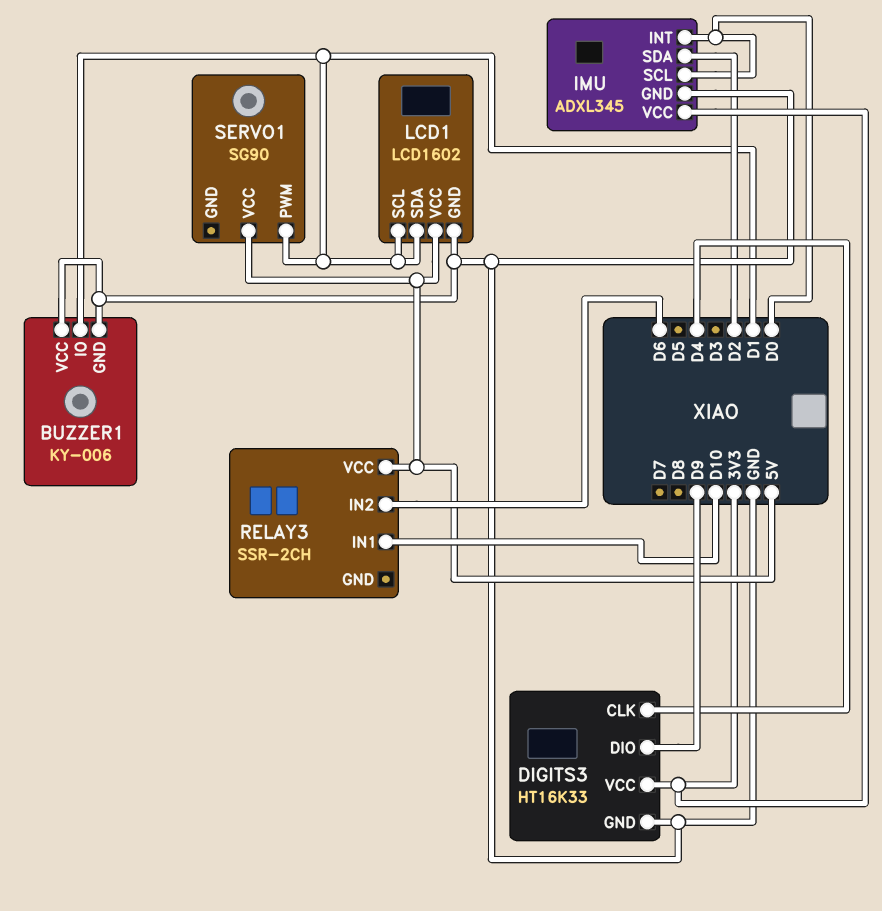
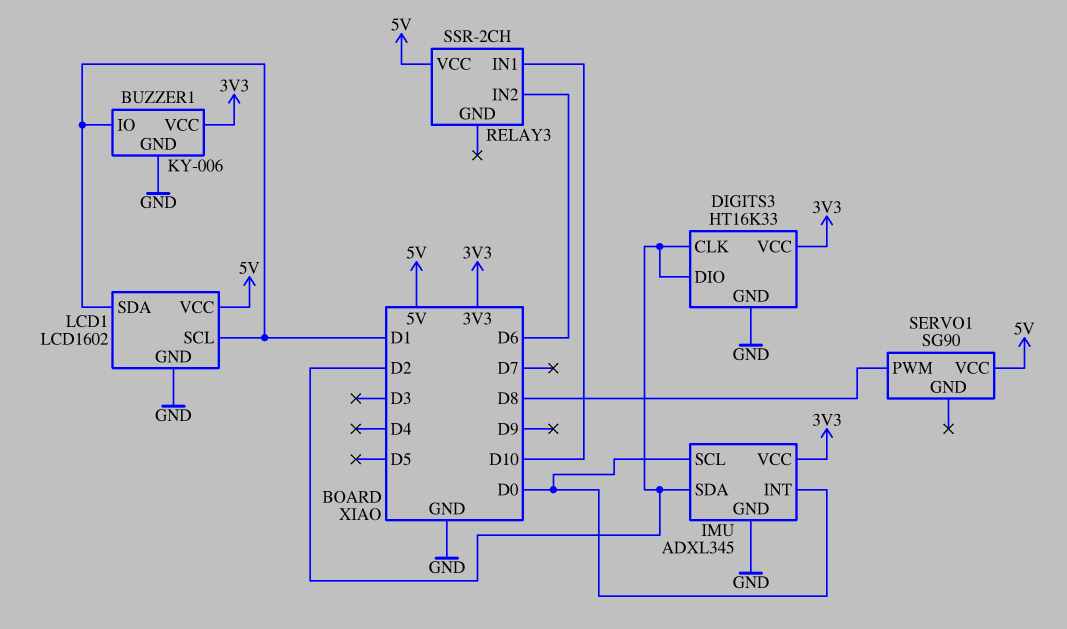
BUZZER1 pin VCC: GND -> 3V3
DIGITS3 pin CLK: D4 -> D2
DIGITS3 pin DIO: D9 -> D2
SERVO1 pin PWM: D1 -> D8

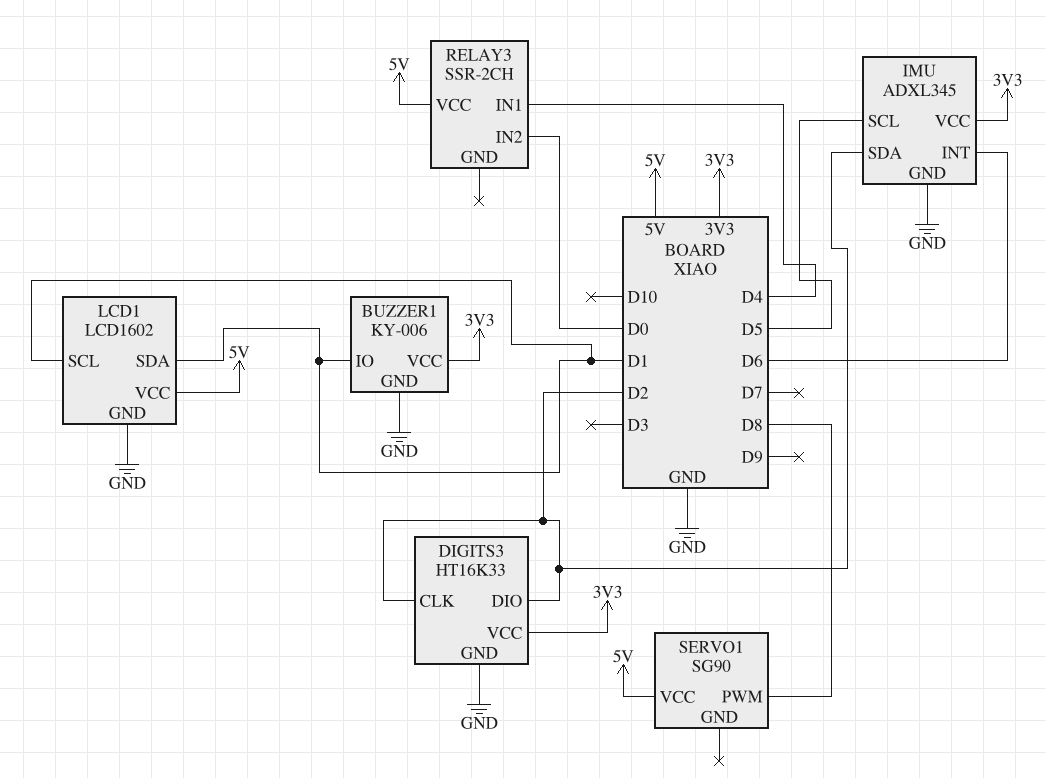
IMU pin INT: D0 -> D6
IMU pin SCL: D0 -> D5
RELAY3 pin IN1: D10 -> D4
RELAY3 pin IN2: D6 -> D0

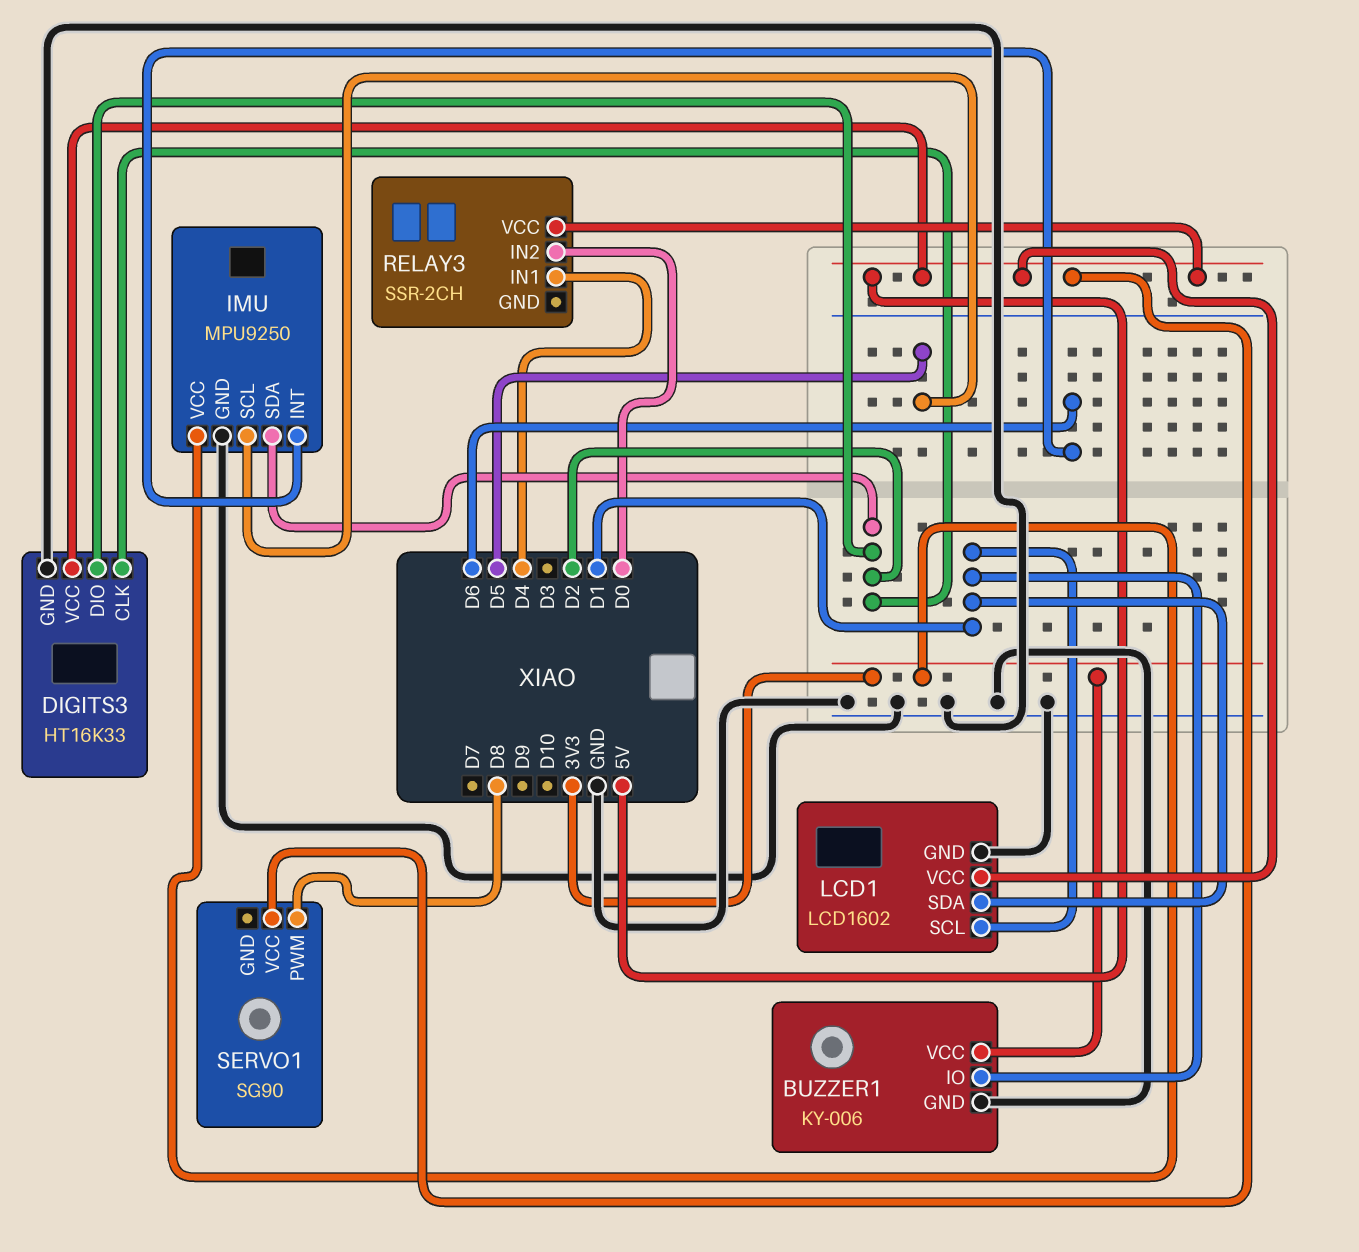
DIGITS3 pin VCC: 3V3 -> 5V
IMU: ADXL345 -> MPU9250

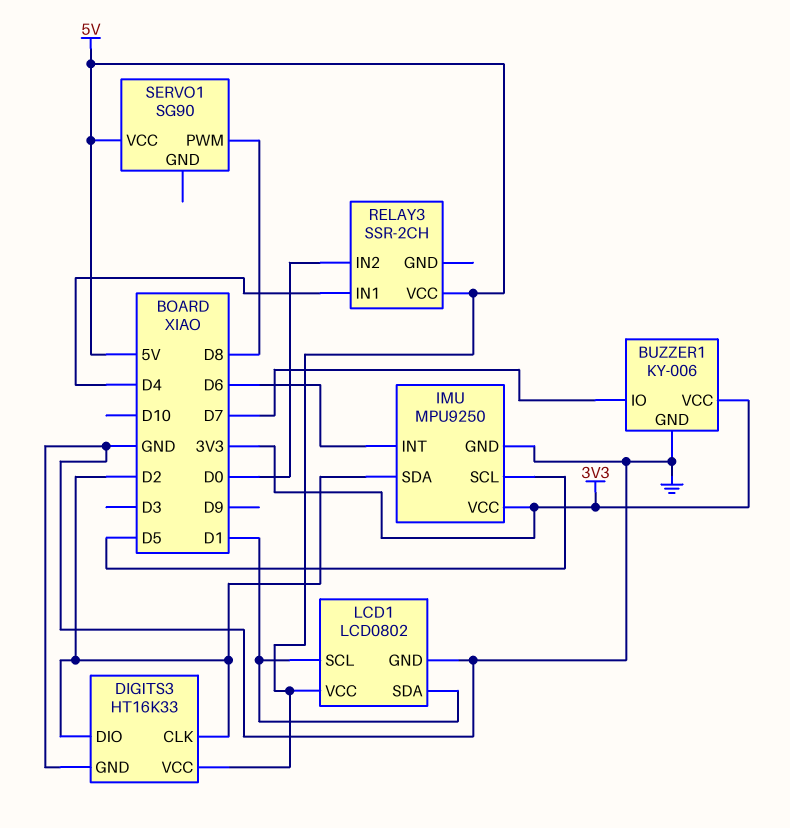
BUZZER1 pin IO: D1 -> D7
LCD1: LCD1602 -> LCD0802

